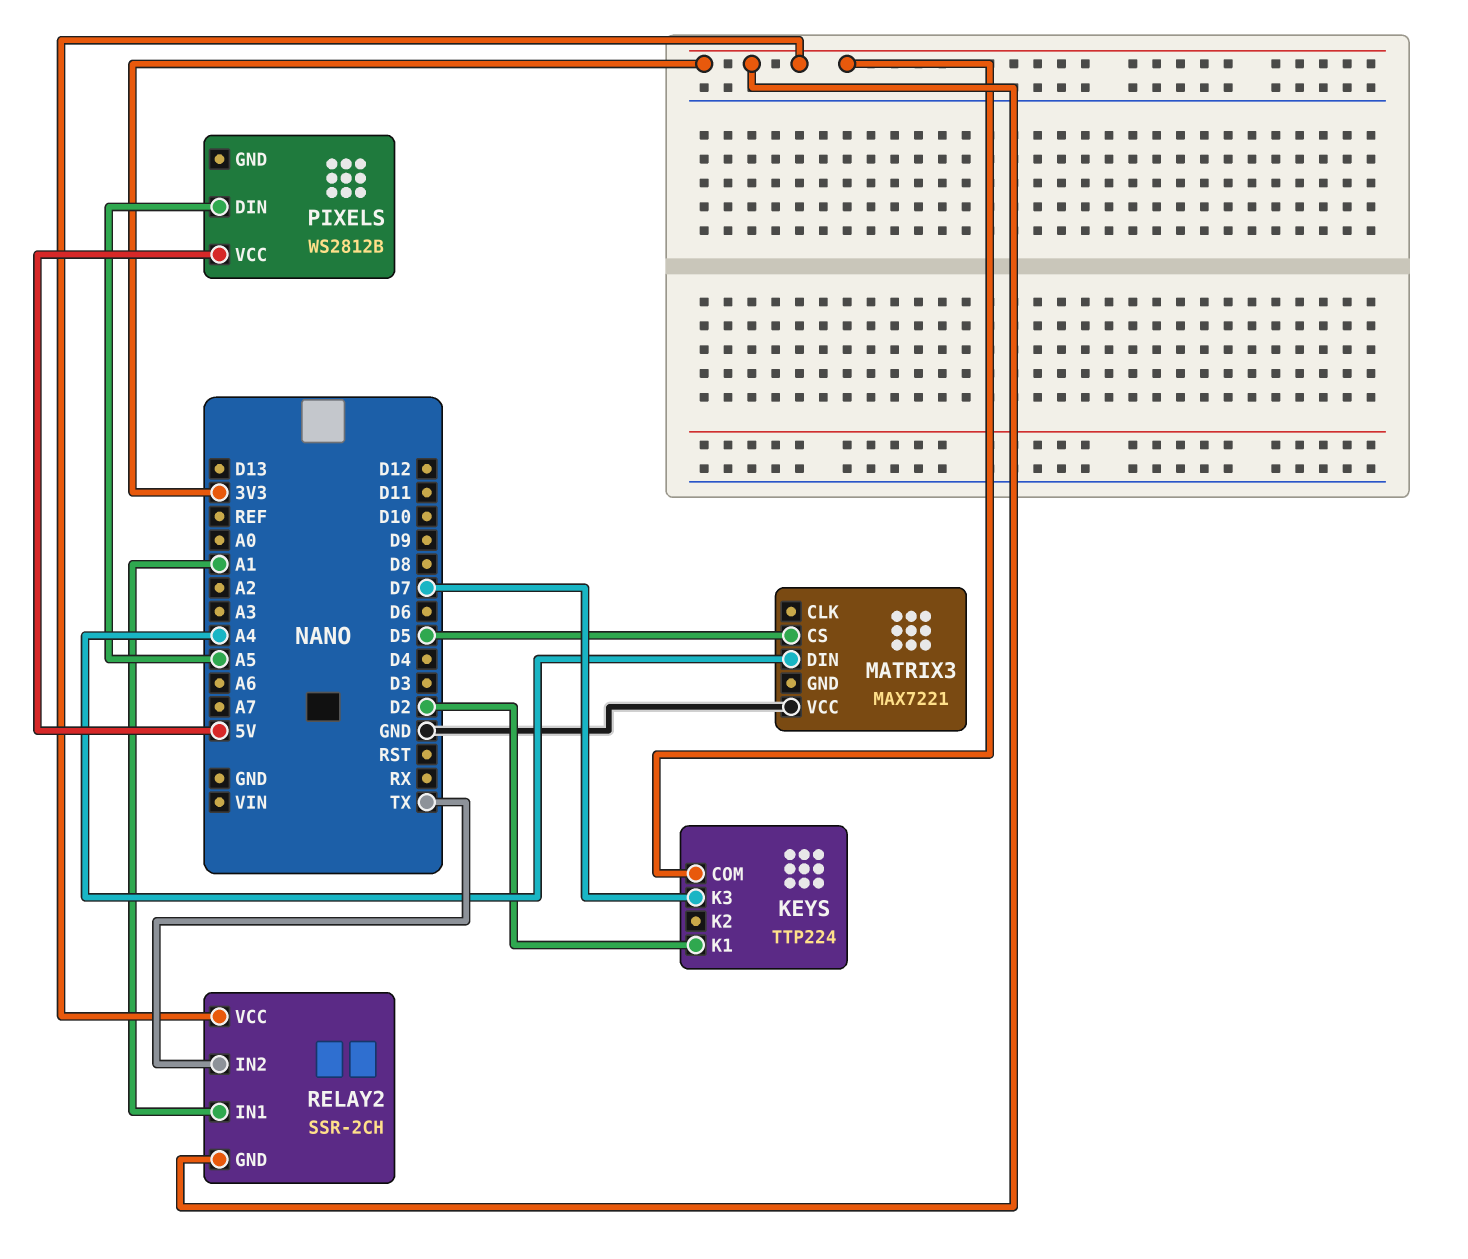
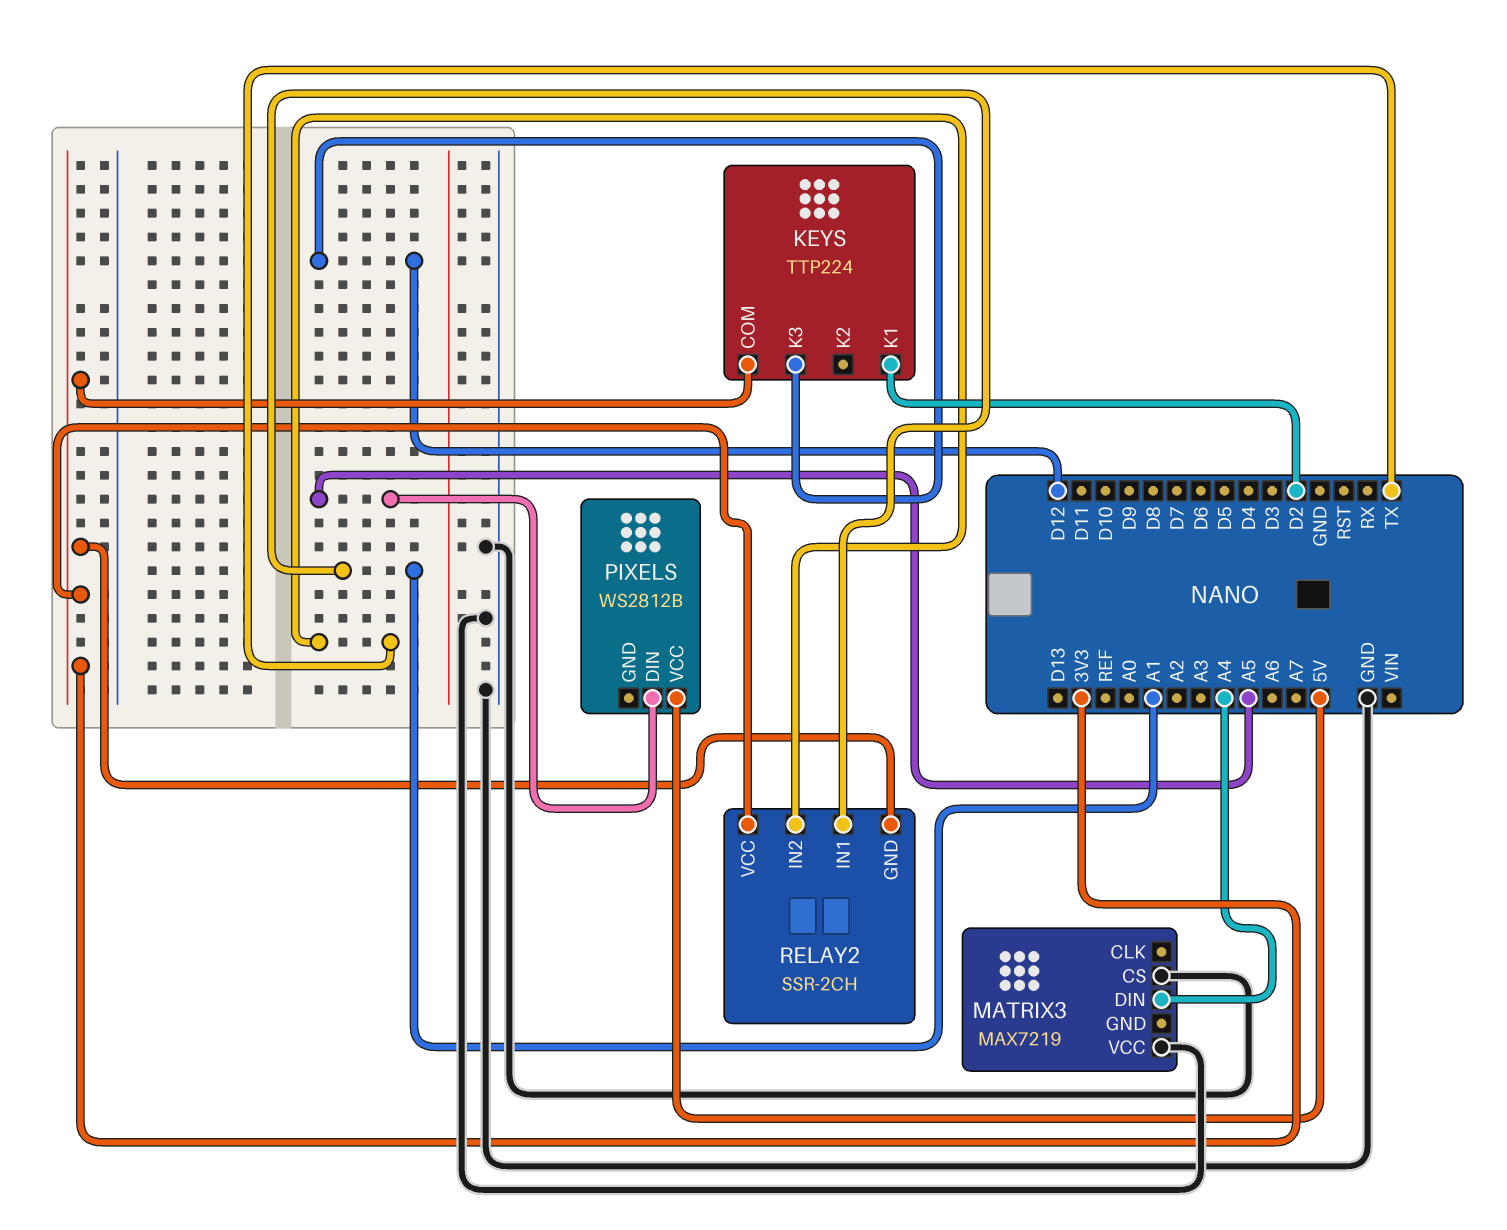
KEYS pin K3: D7 -> D12
MATRIX3: MAX7221 -> MAX7219
MATRIX3 pin CS: D5 -> GND

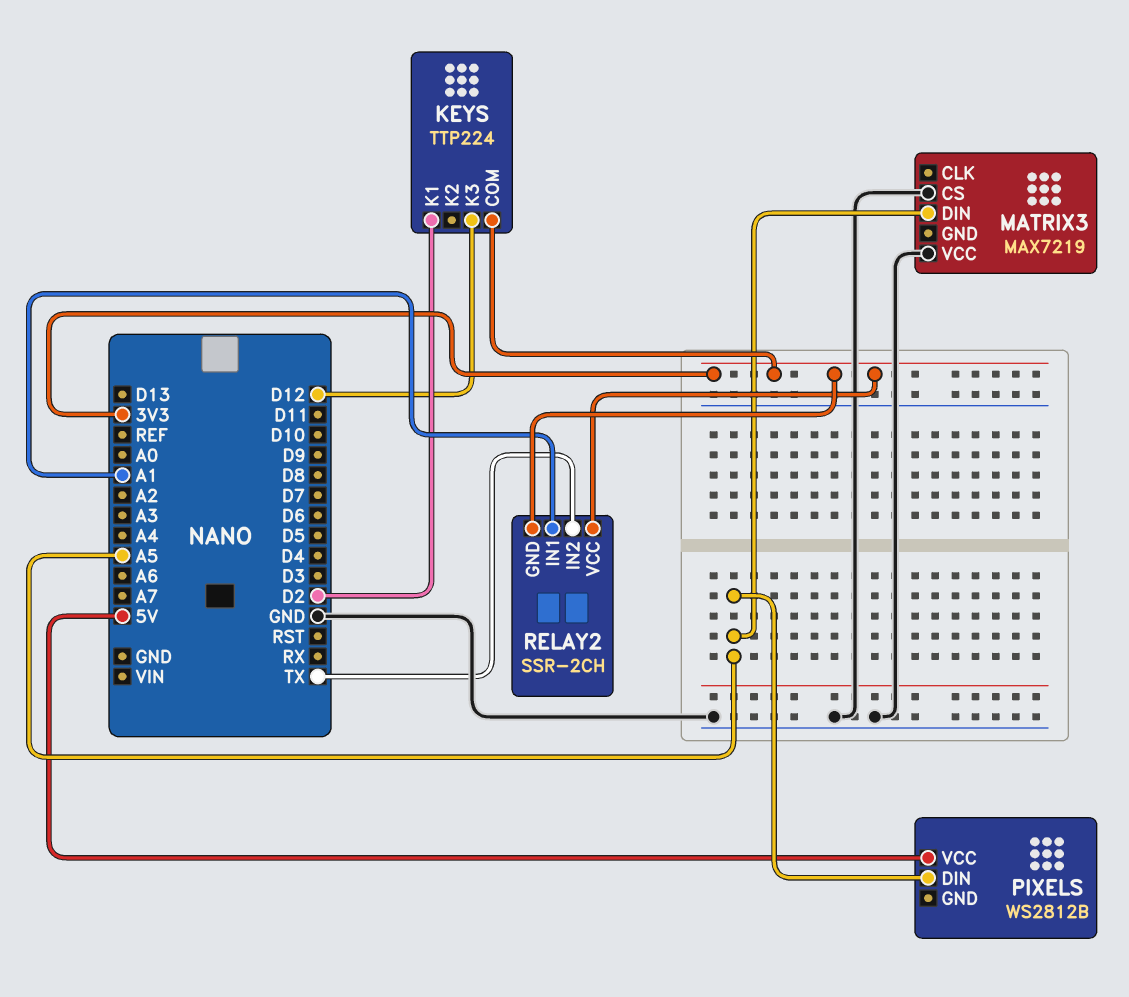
MATRIX3 pin DIN: A4 -> A5

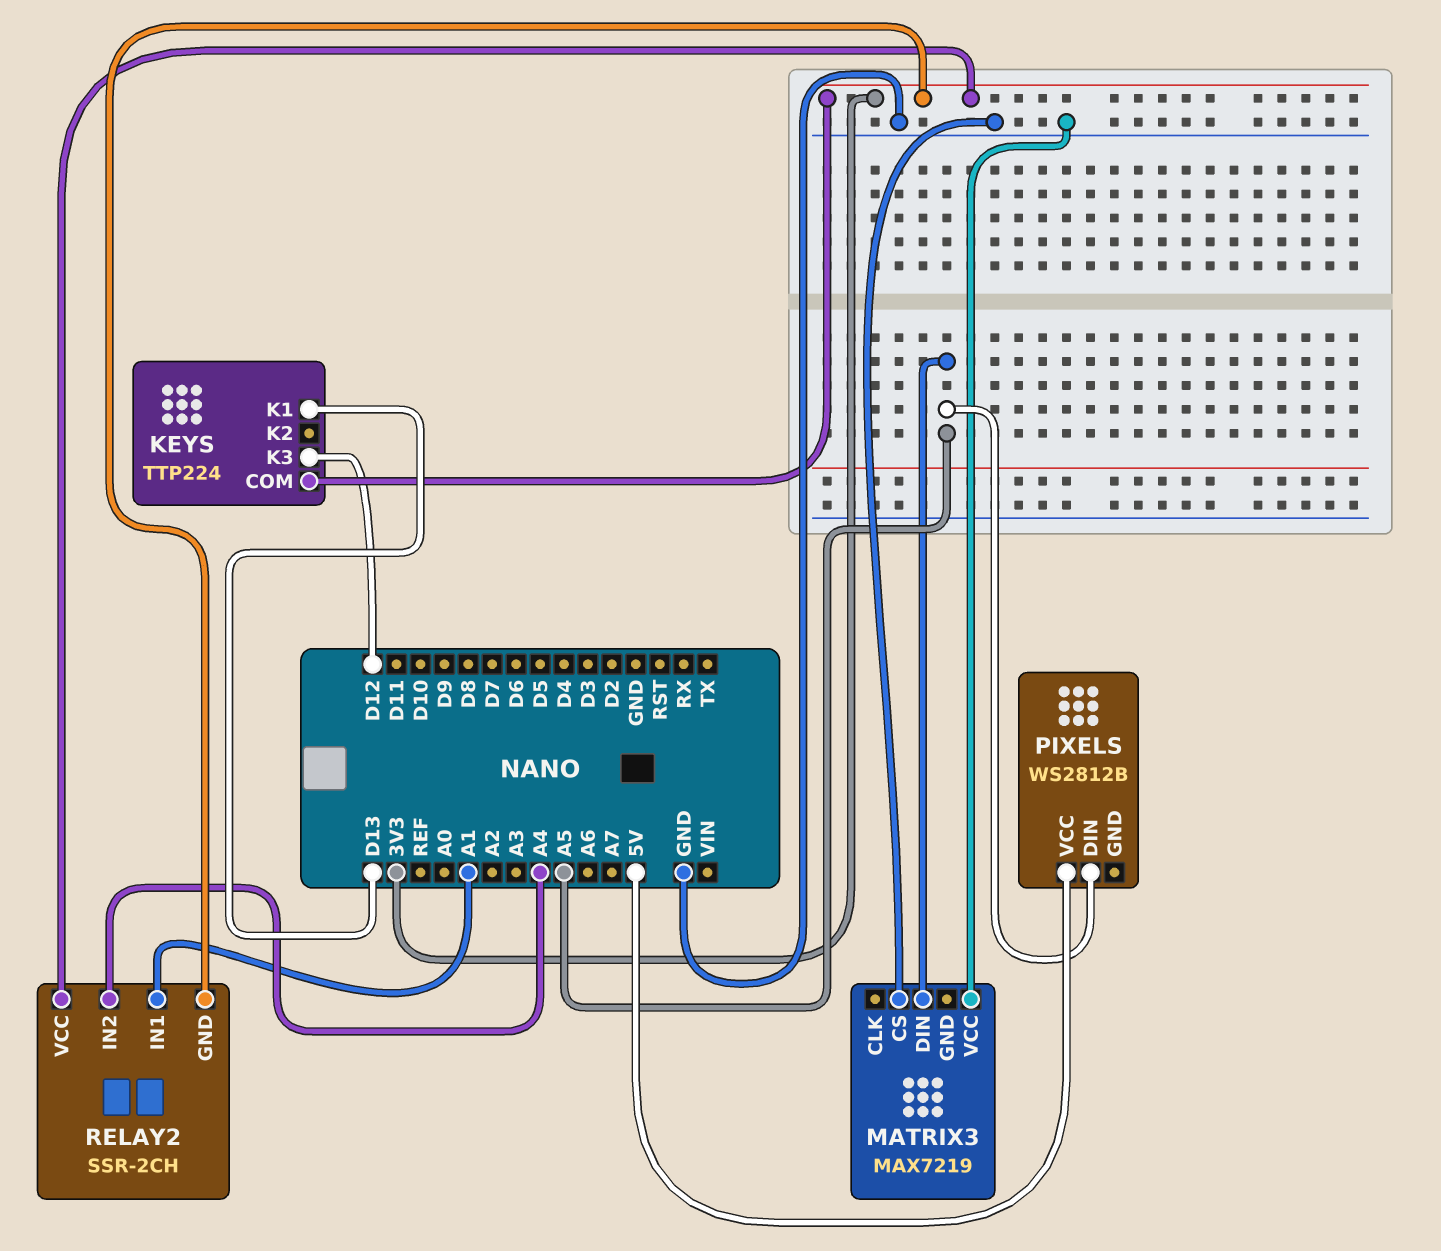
KEYS pin K1: D2 -> D13
RELAY2 pin IN2: TX -> A4

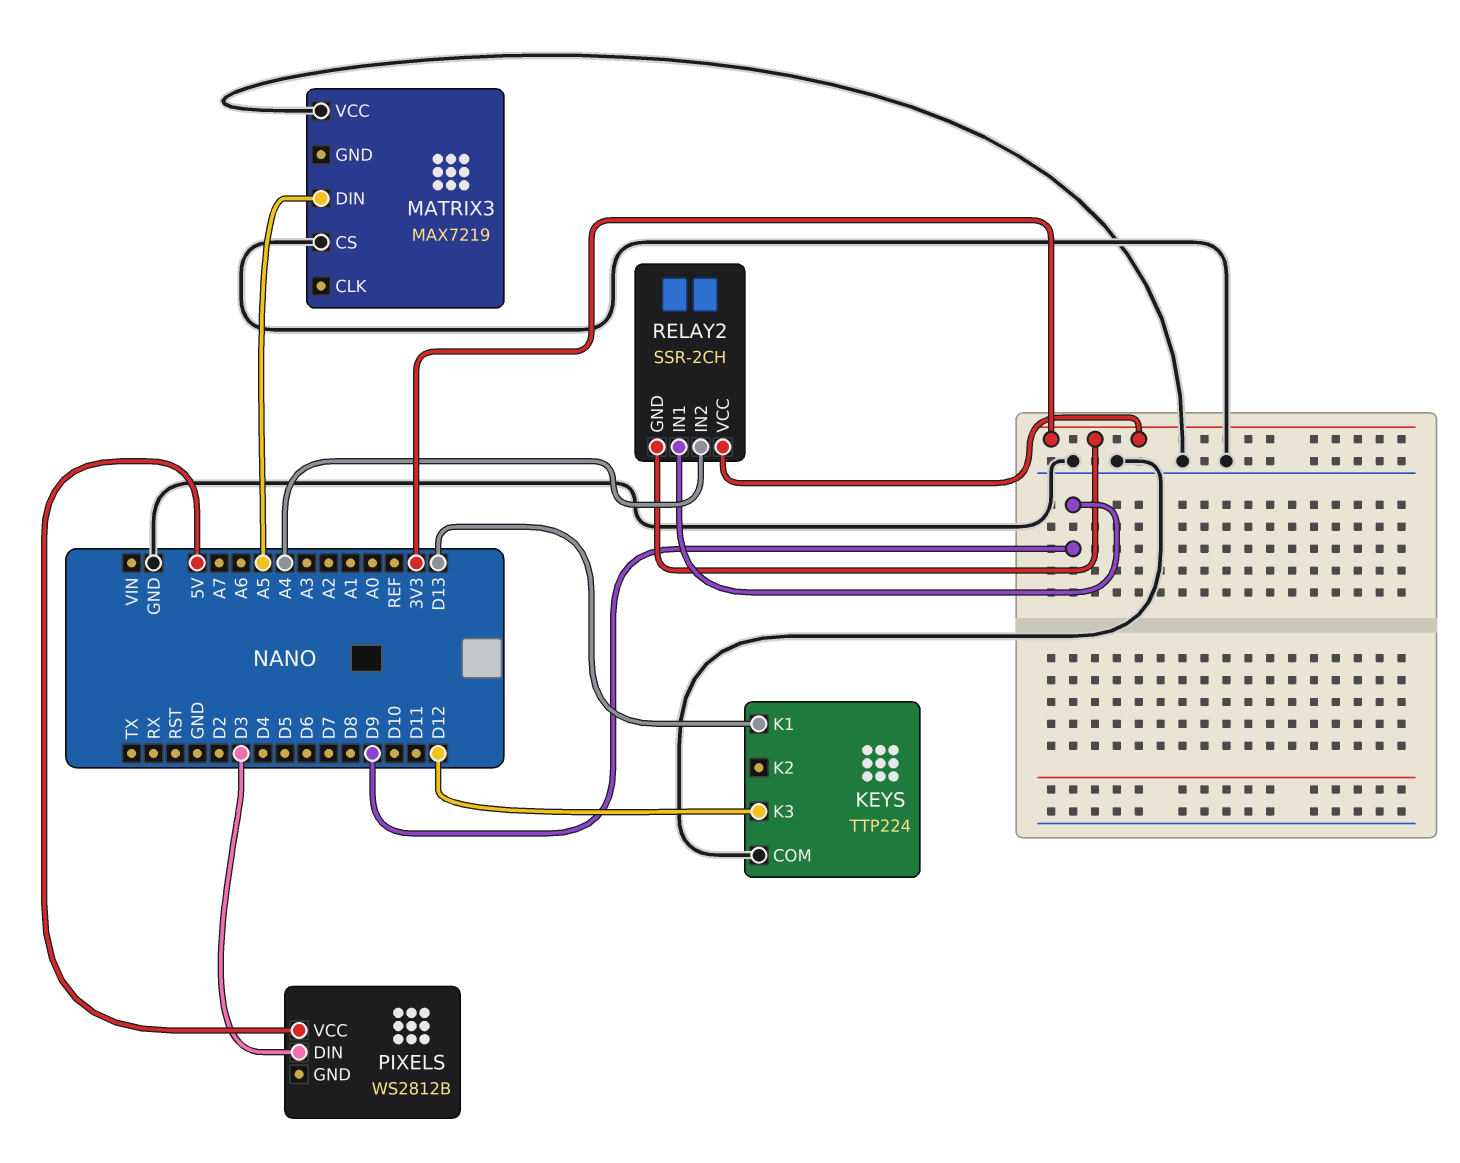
KEYS pin COM: 3V3 -> GND
PIXELS pin DIN: A5 -> D3
RELAY2 pin IN1: A1 -> D9

